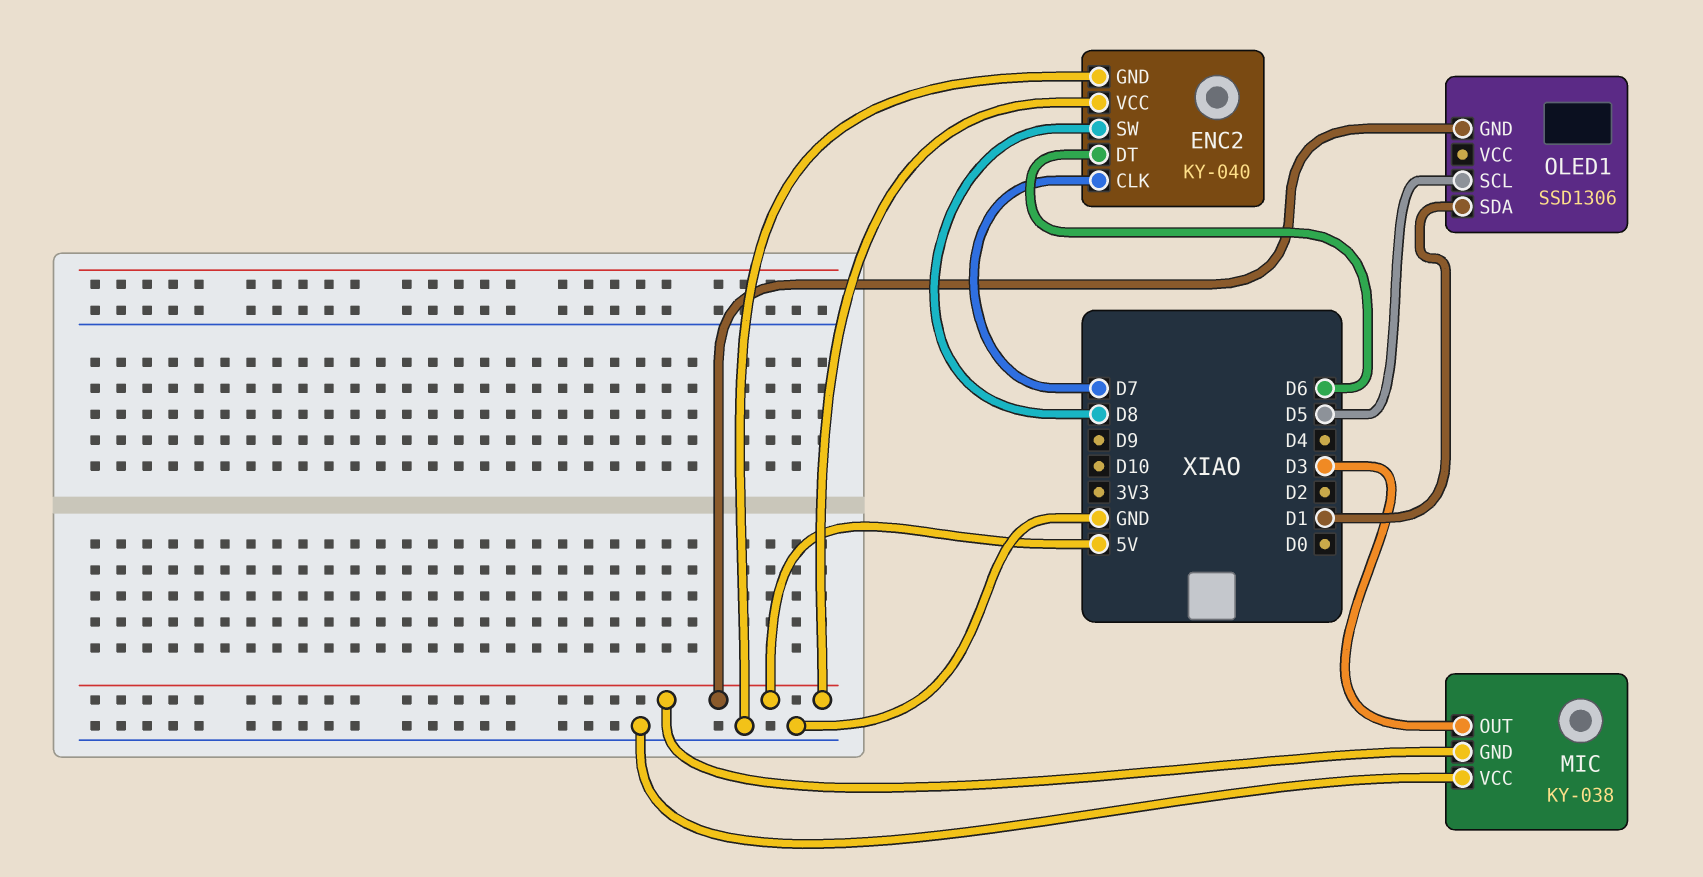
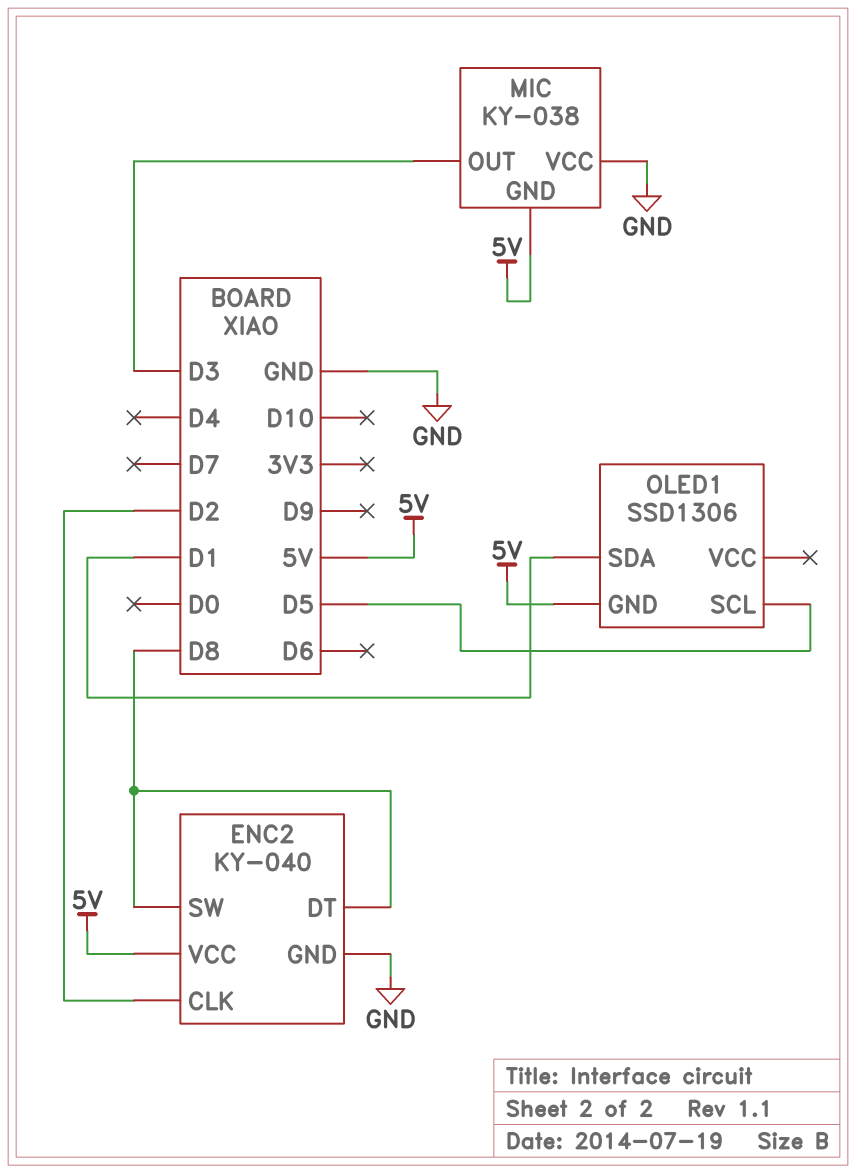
ENC2 pin CLK: D7 -> D2
ENC2 pin DT: D6 -> D8

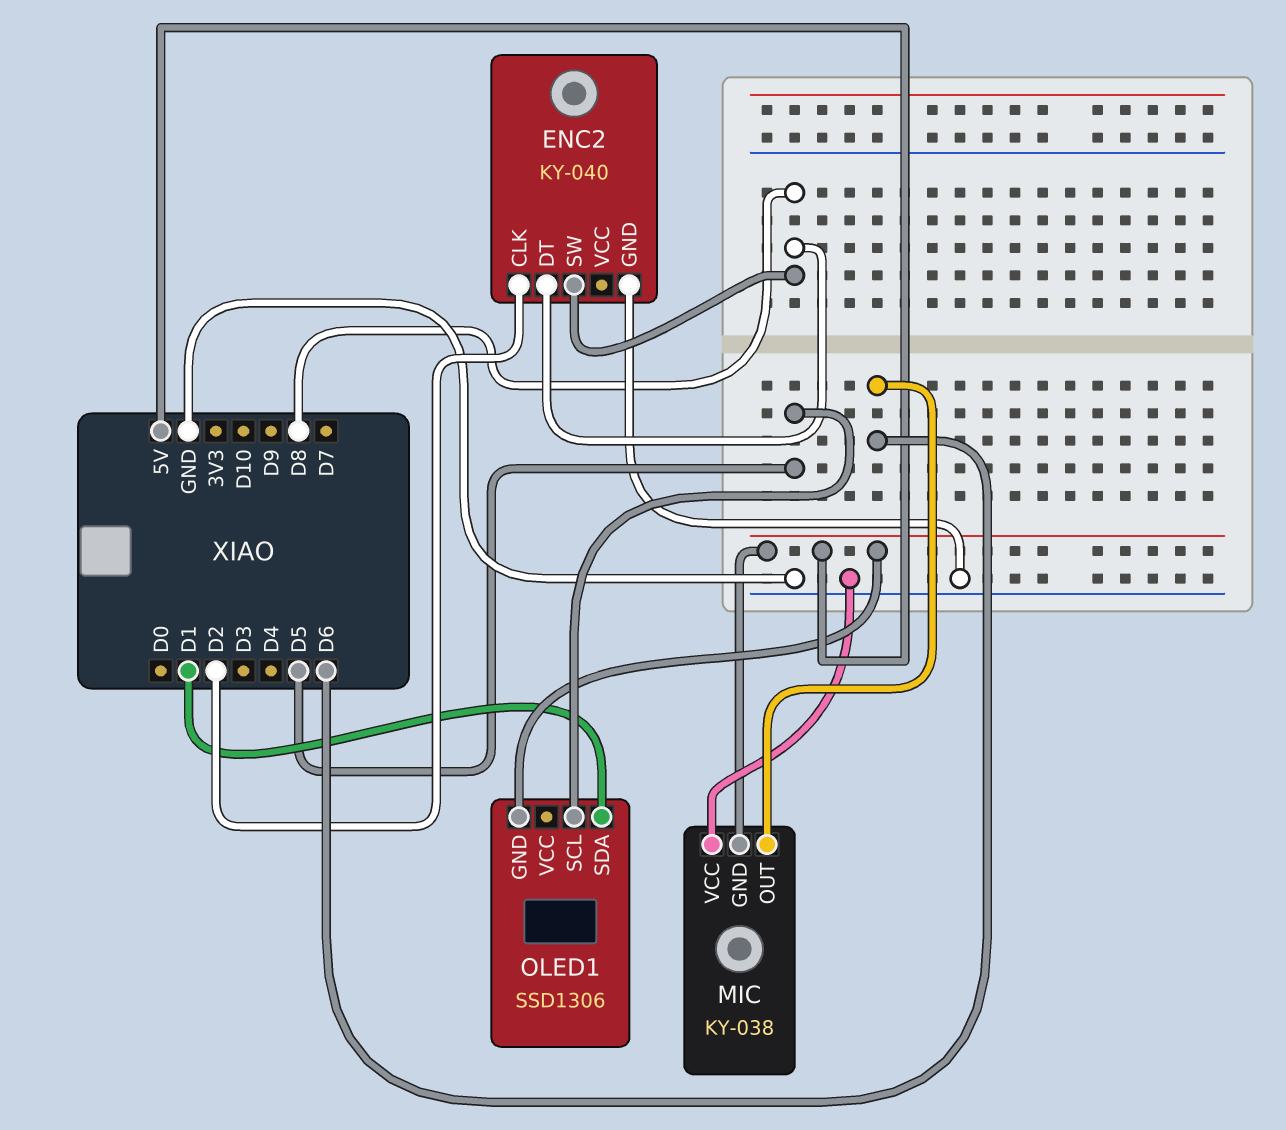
ENC2 pin VCC: 5V -> none
MIC pin OUT: D3 -> D6

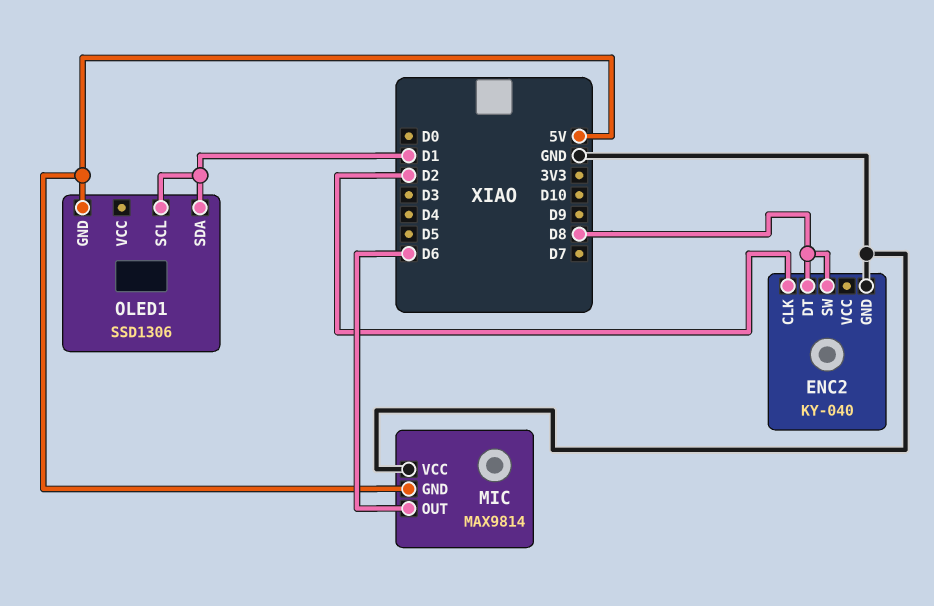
MIC: KY-038 -> MAX9814
OLED1 pin SCL: D5 -> D1

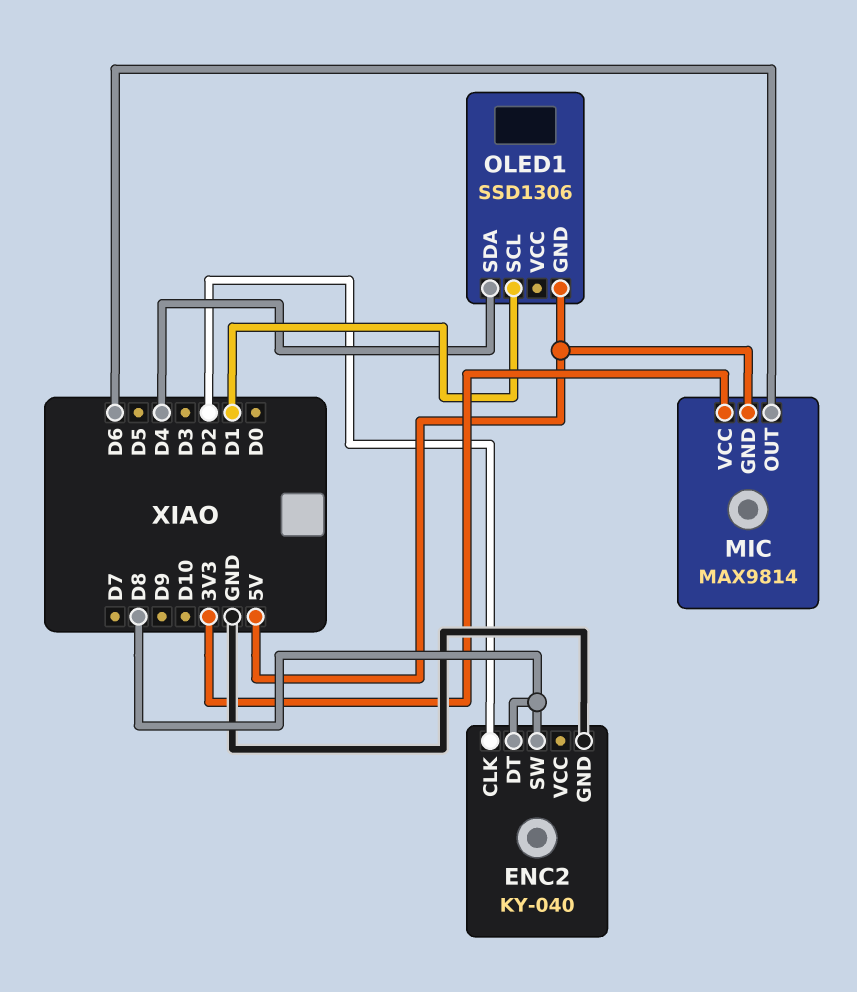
MIC pin VCC: GND -> 3V3
OLED1 pin SDA: D1 -> D4

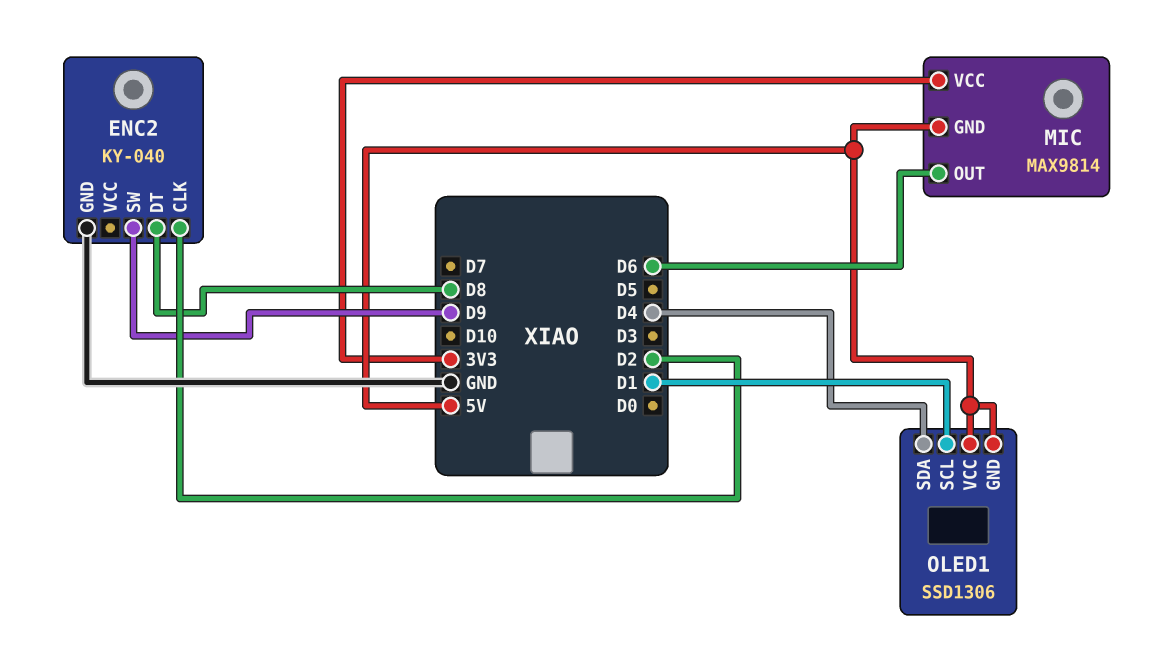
ENC2 pin SW: D8 -> D9
OLED1 pin VCC: none -> 5V

